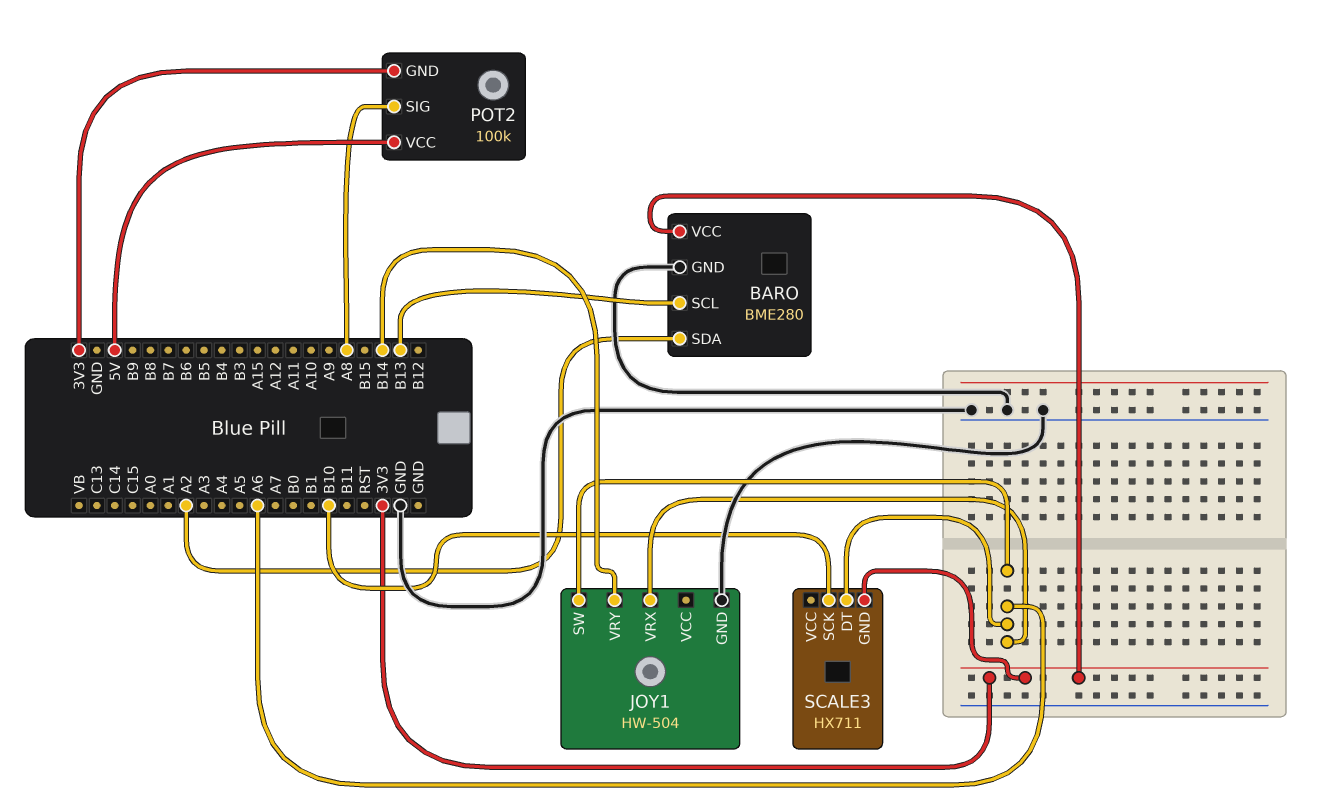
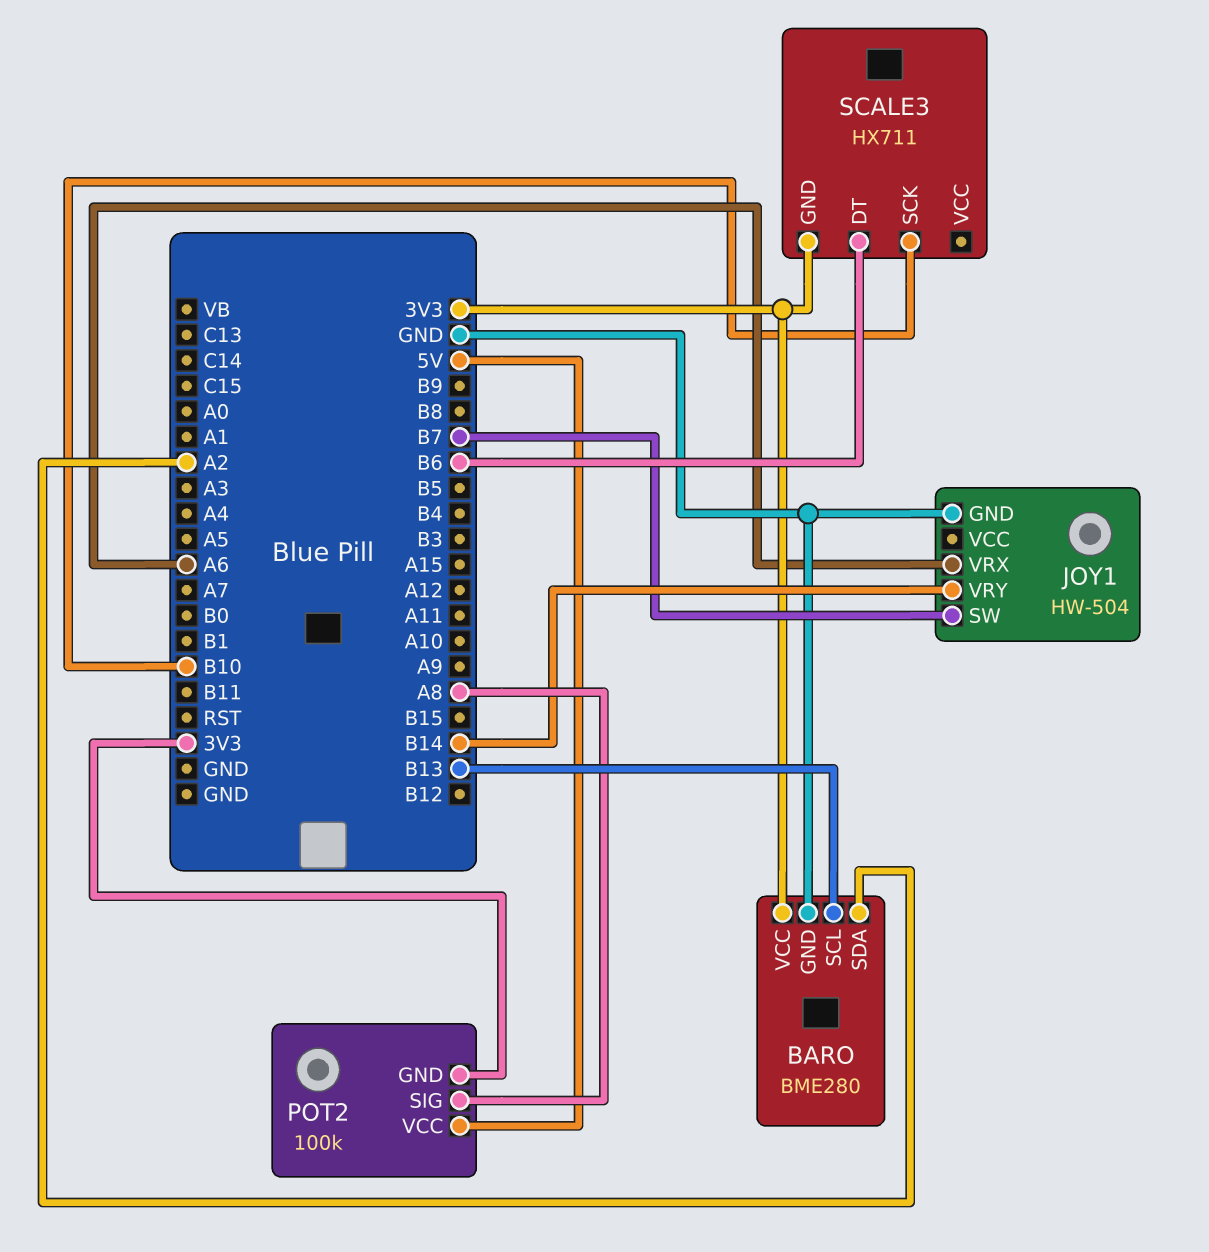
JOY1 pin SW: A6 -> B7
SCALE3 pin DT: A6 -> B6

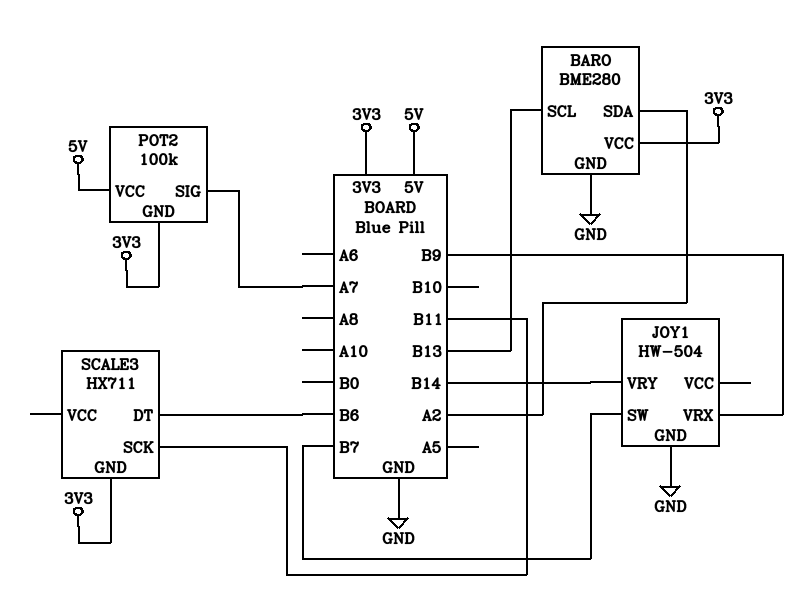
JOY1 pin VRX: A6 -> B9
POT2 pin SIG: A8 -> A7
SCALE3 pin SCK: B10 -> B11

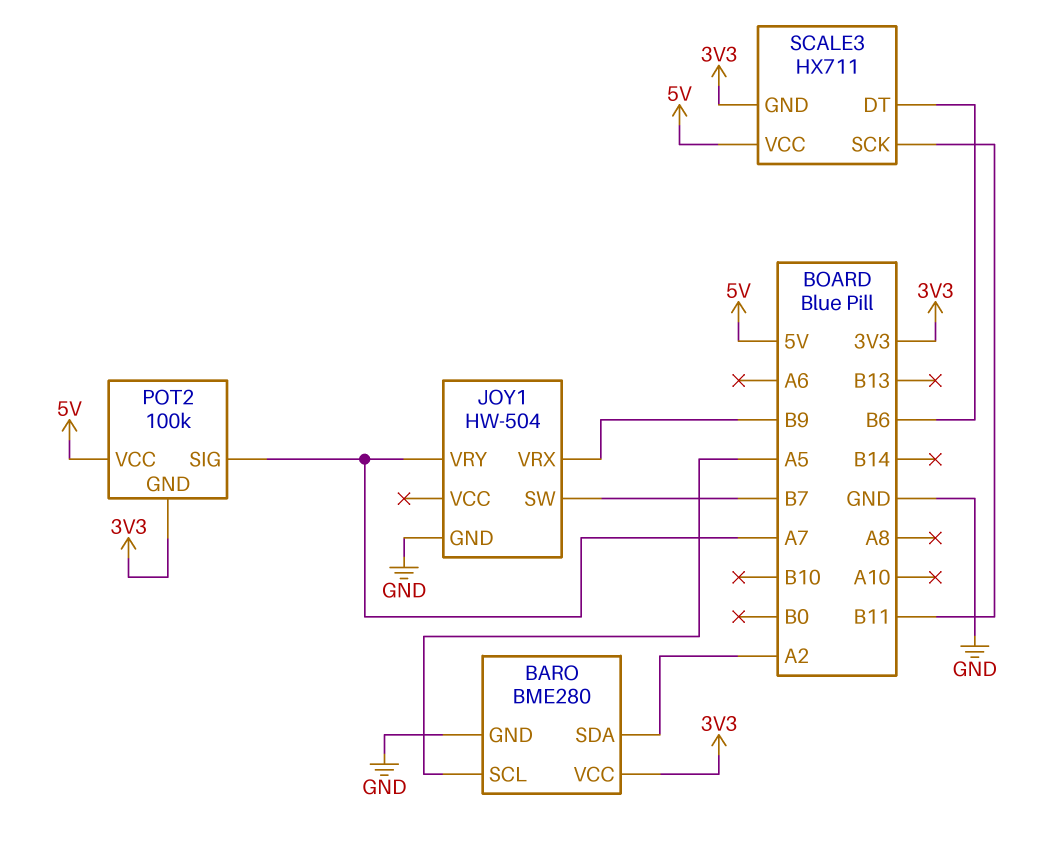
BARO pin SCL: B13 -> A5
JOY1 pin VRY: B14 -> A7
SCALE3 pin VCC: none -> 5V

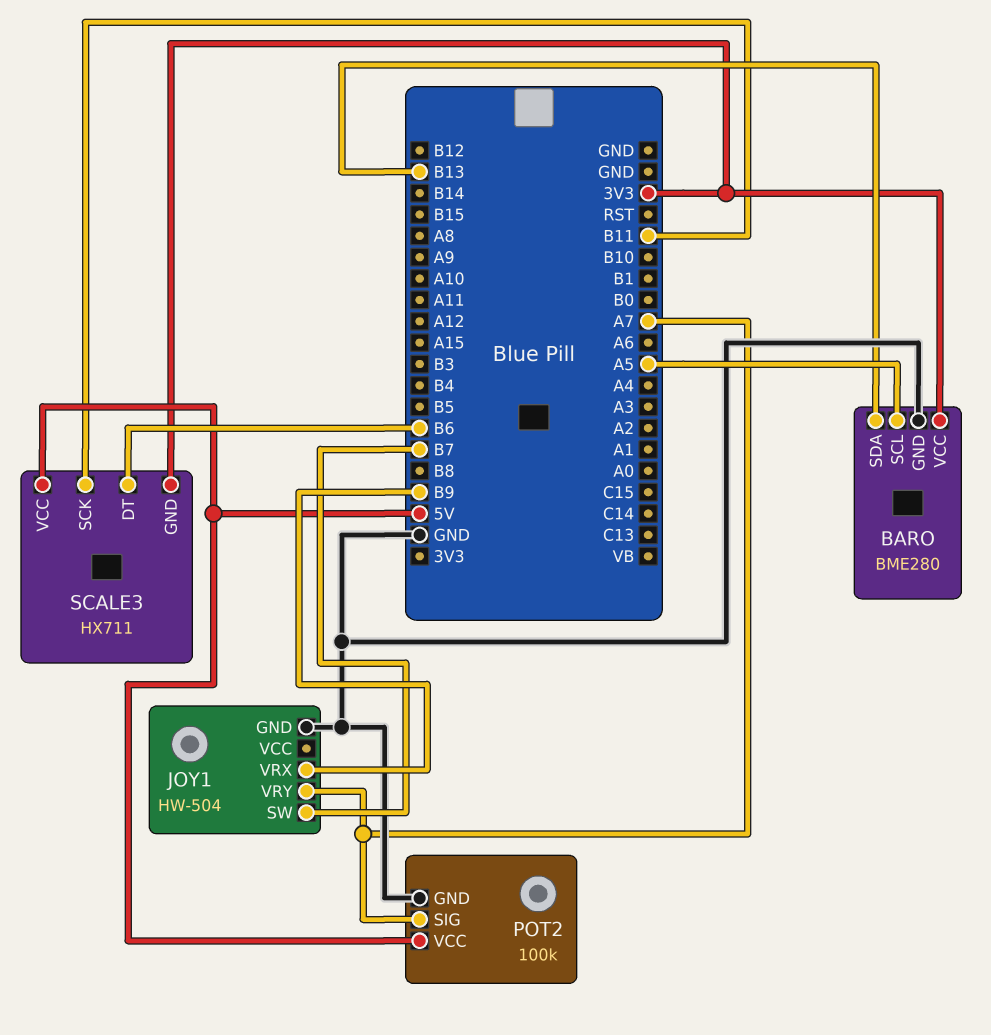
BARO pin SDA: A2 -> B13
POT2 pin GND: 3V3 -> GND

